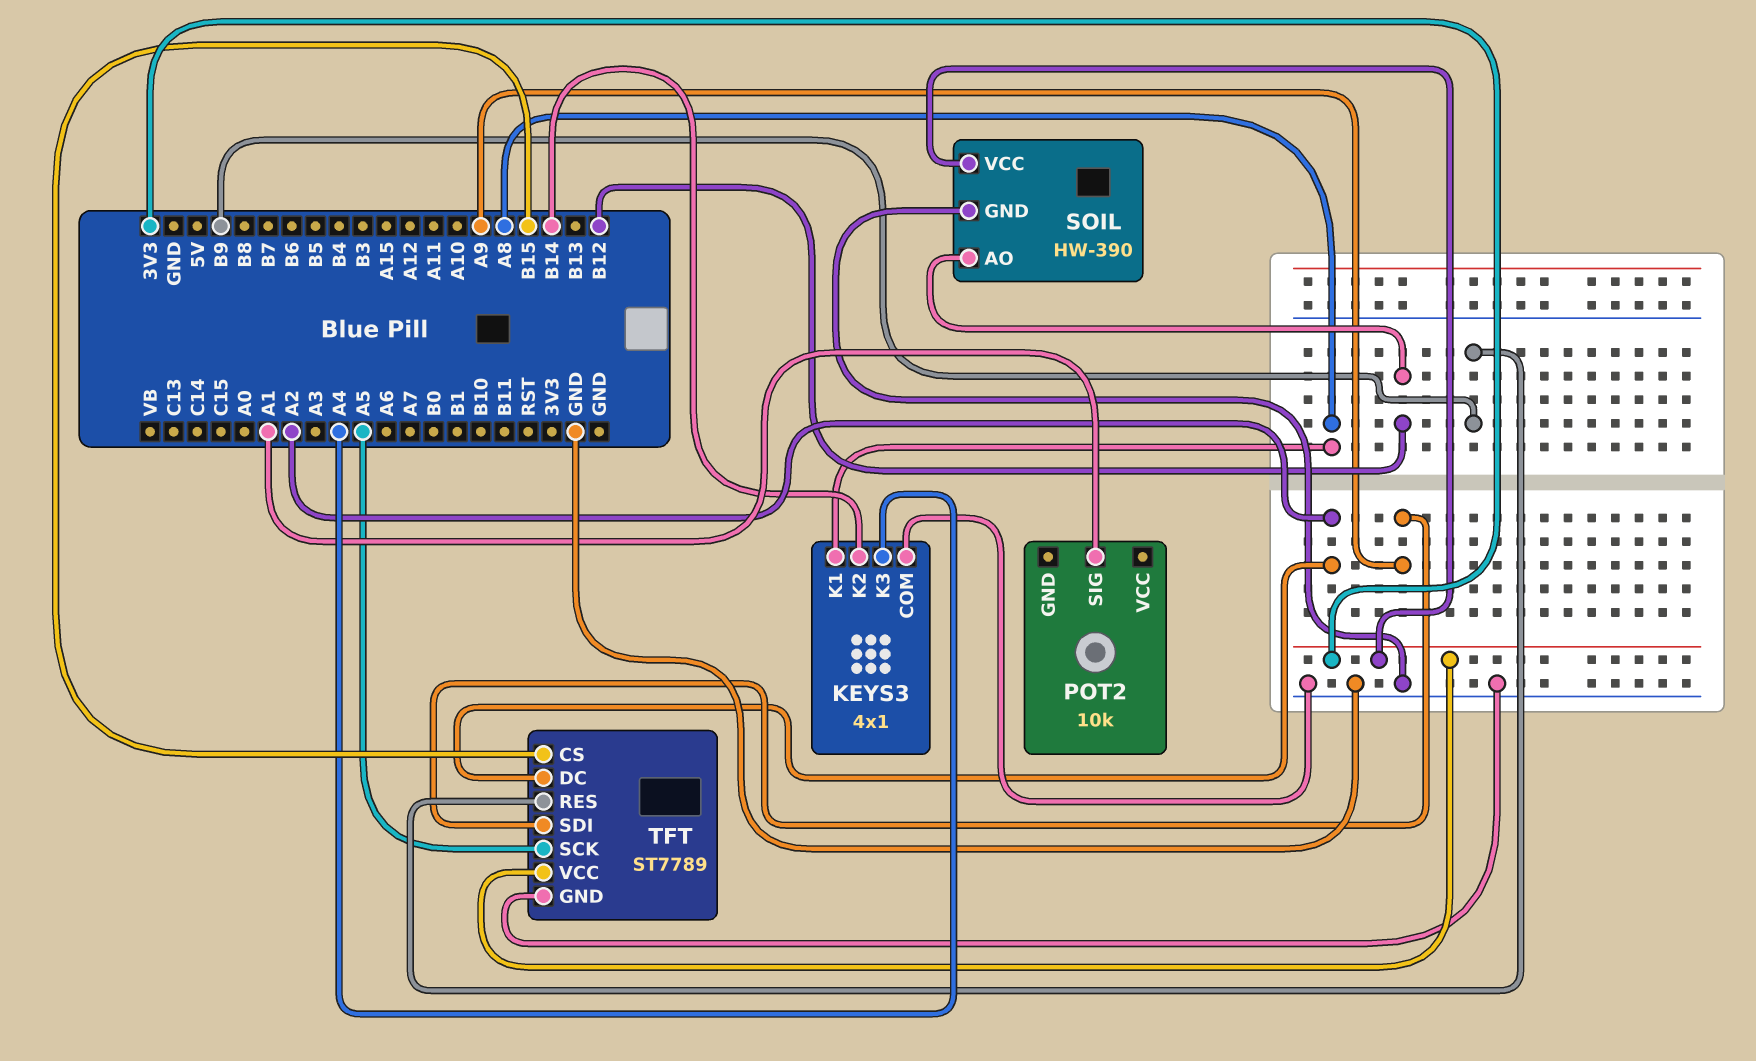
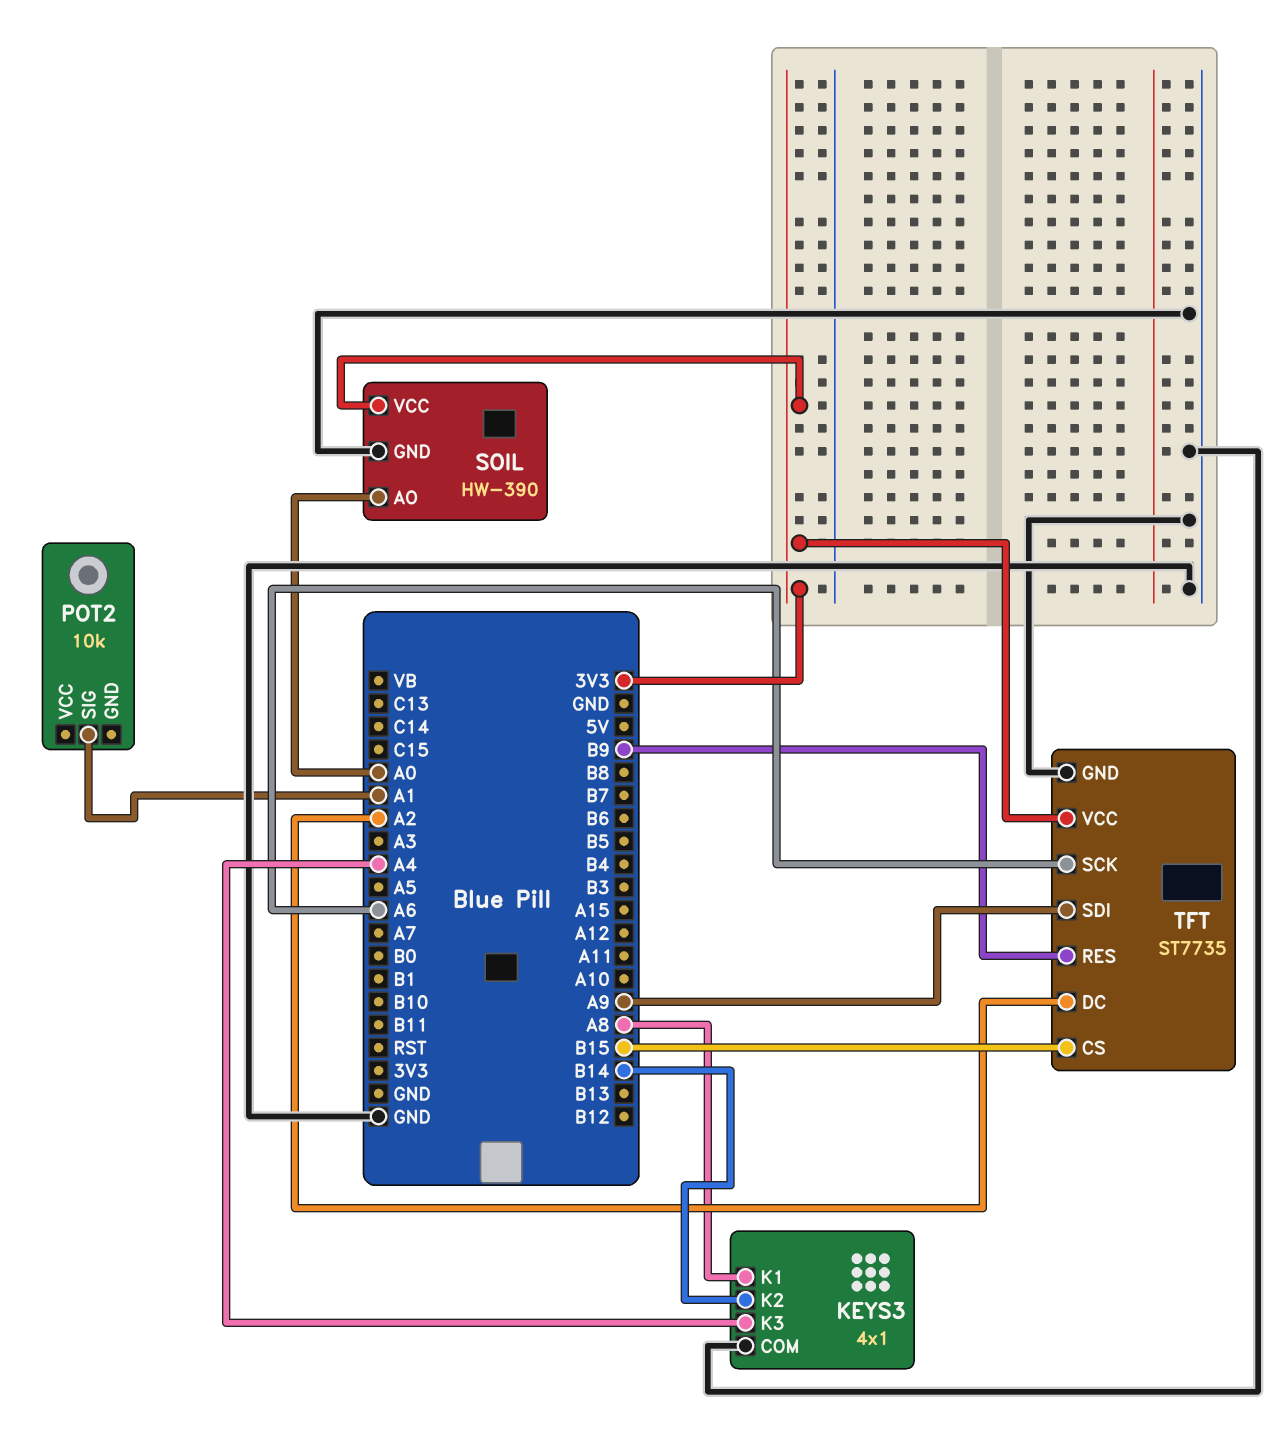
SOIL pin AO: B12 -> A0
TFT: ST7789 -> ST7735
TFT pin SCK: A5 -> A6

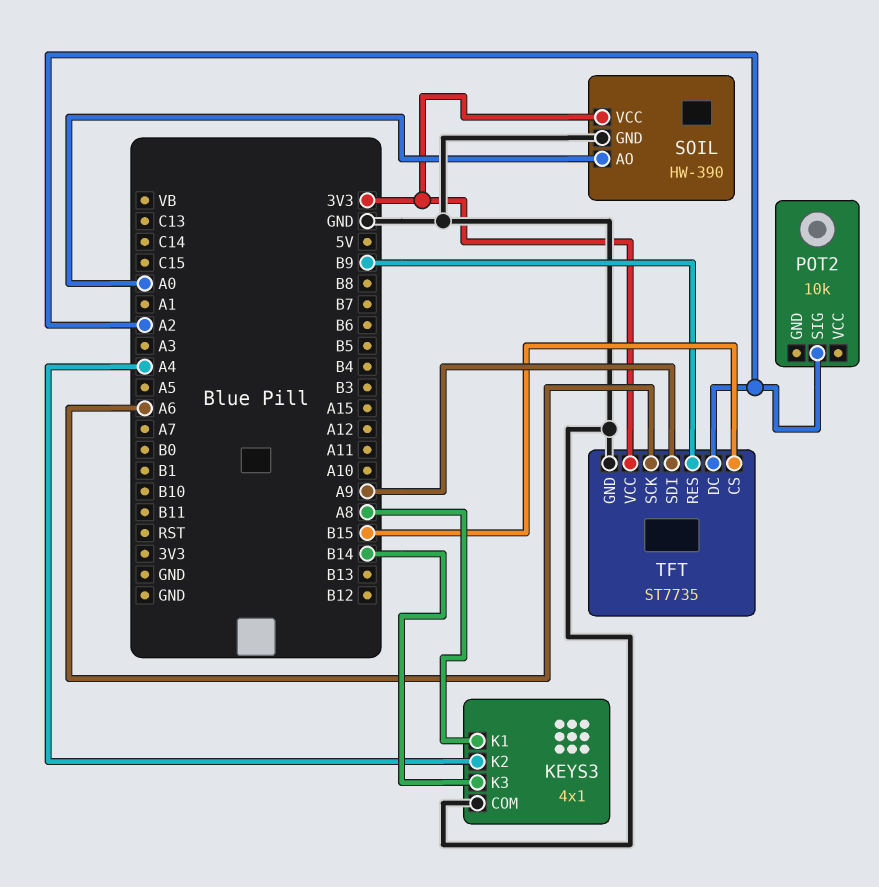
KEYS3 pin K2: B14 -> A4
KEYS3 pin K3: A4 -> B14
POT2 pin SIG: A1 -> A2

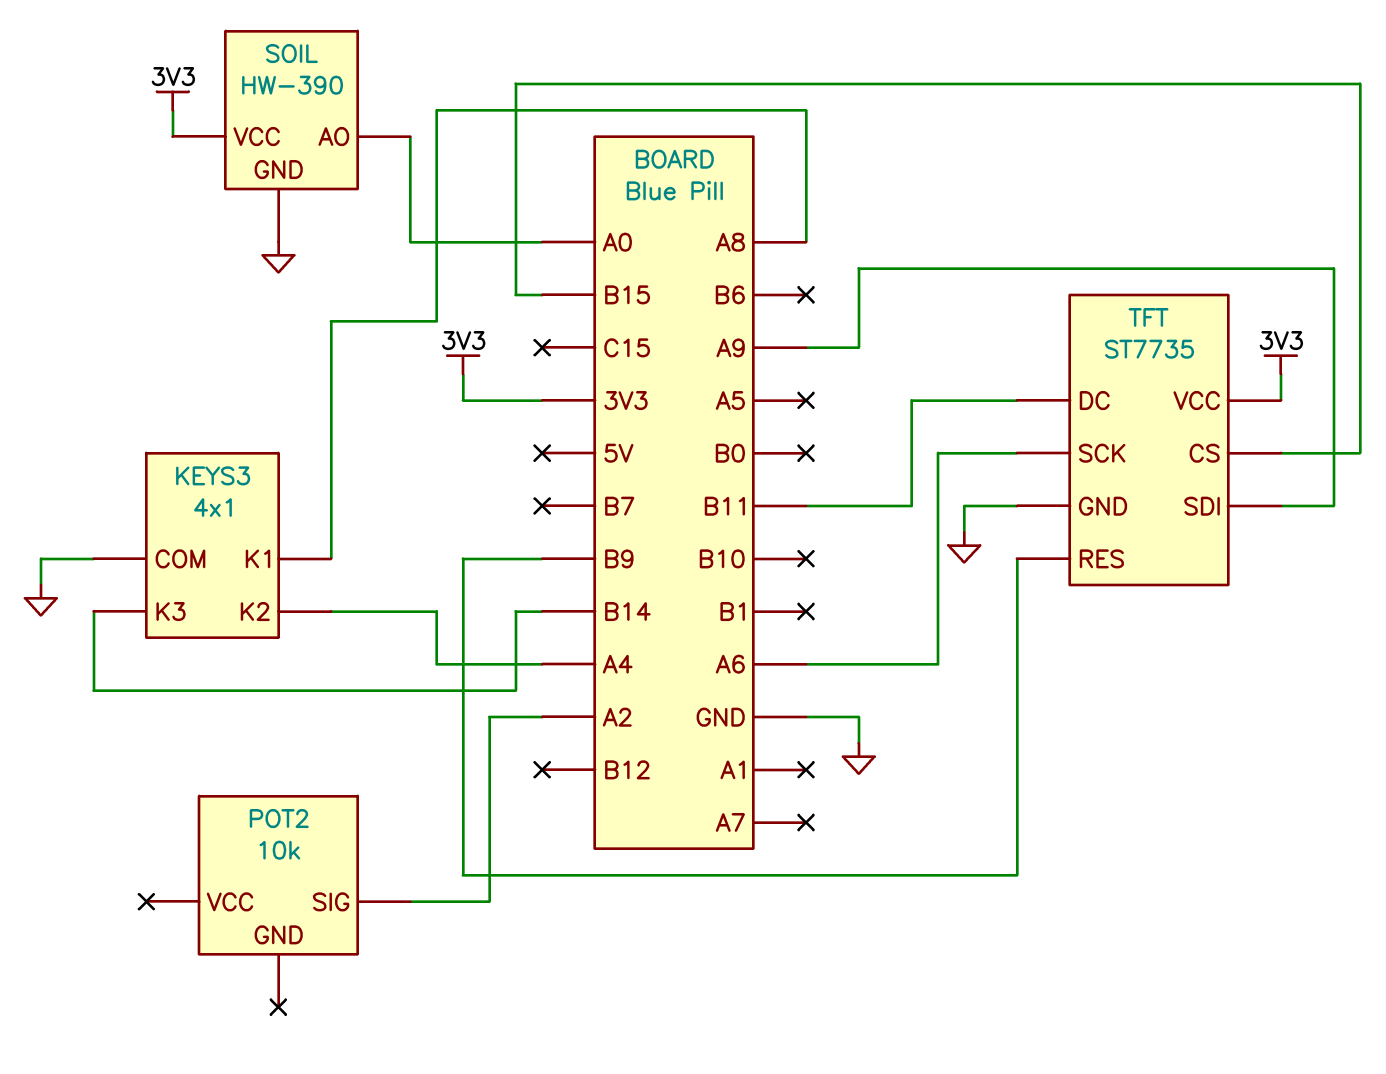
TFT pin DC: A2 -> B11

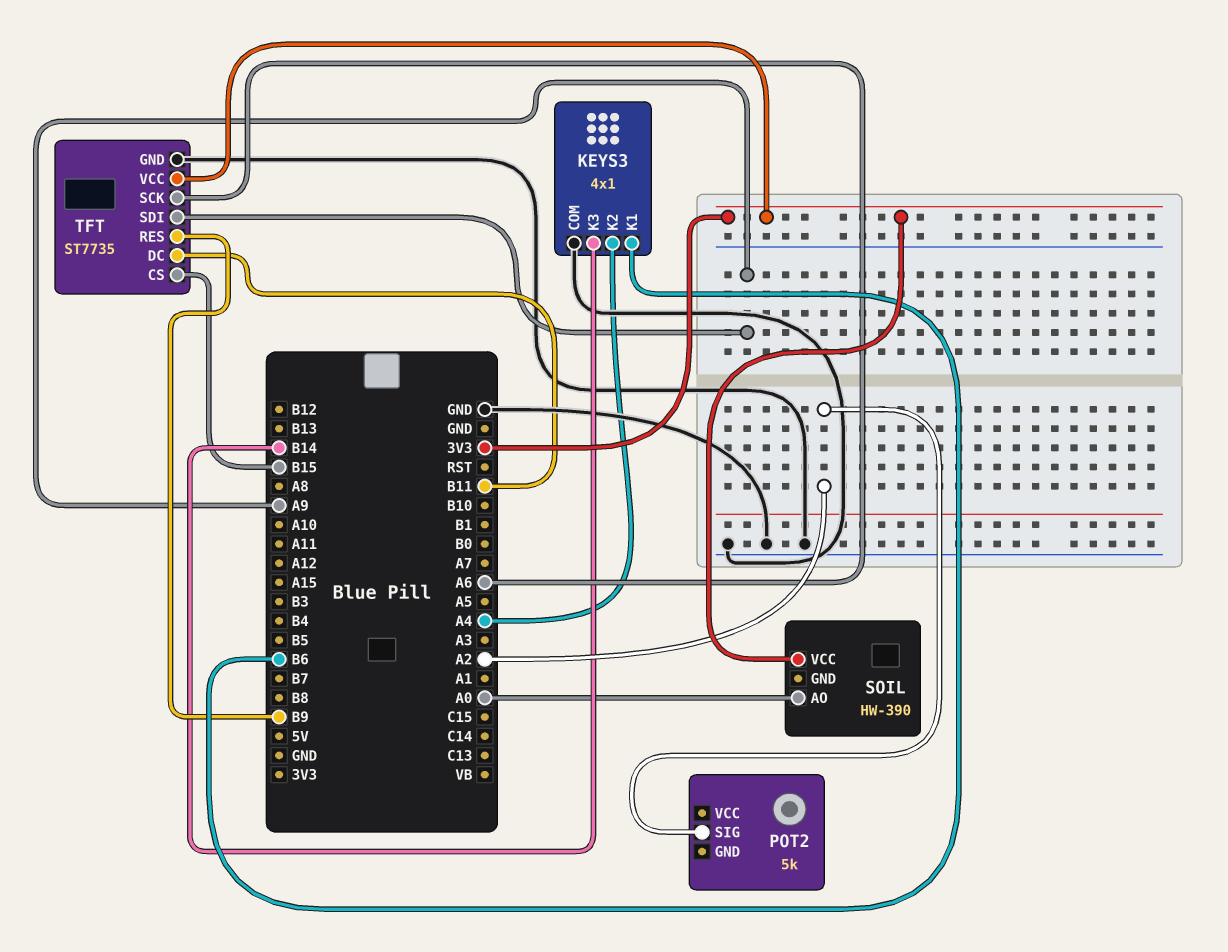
KEYS3 pin K1: A8 -> B6
POT2: 10k -> 5k
SOIL pin GND: GND -> none

